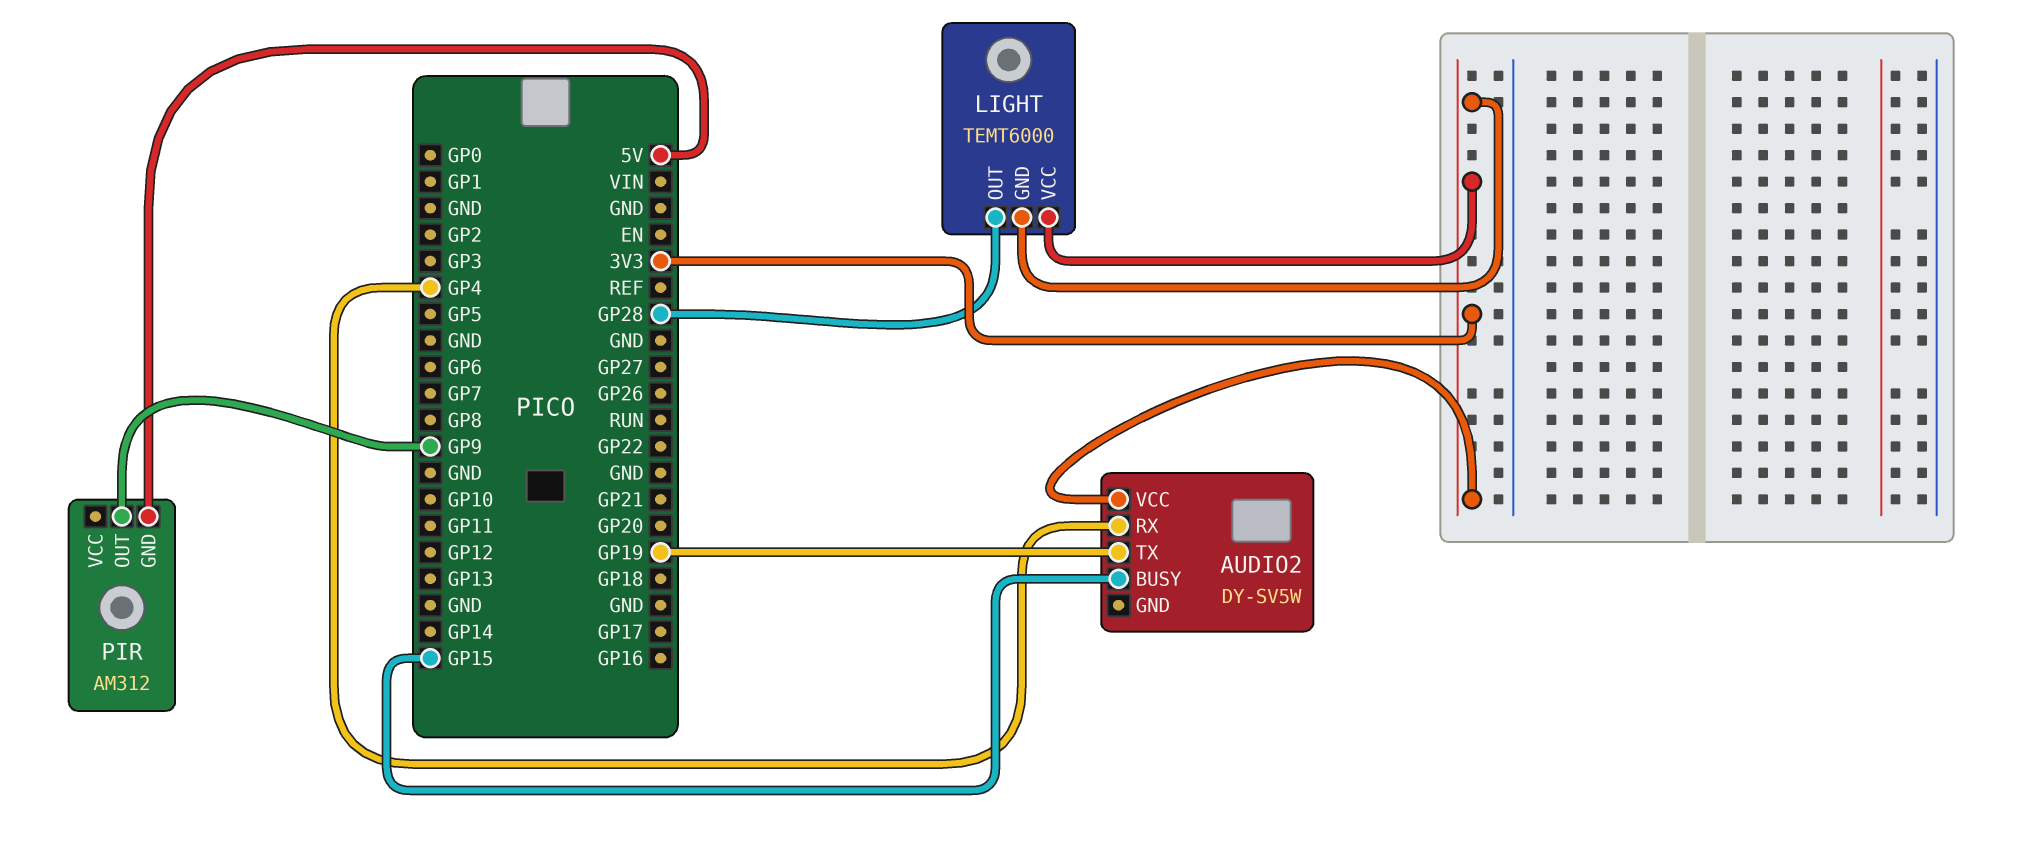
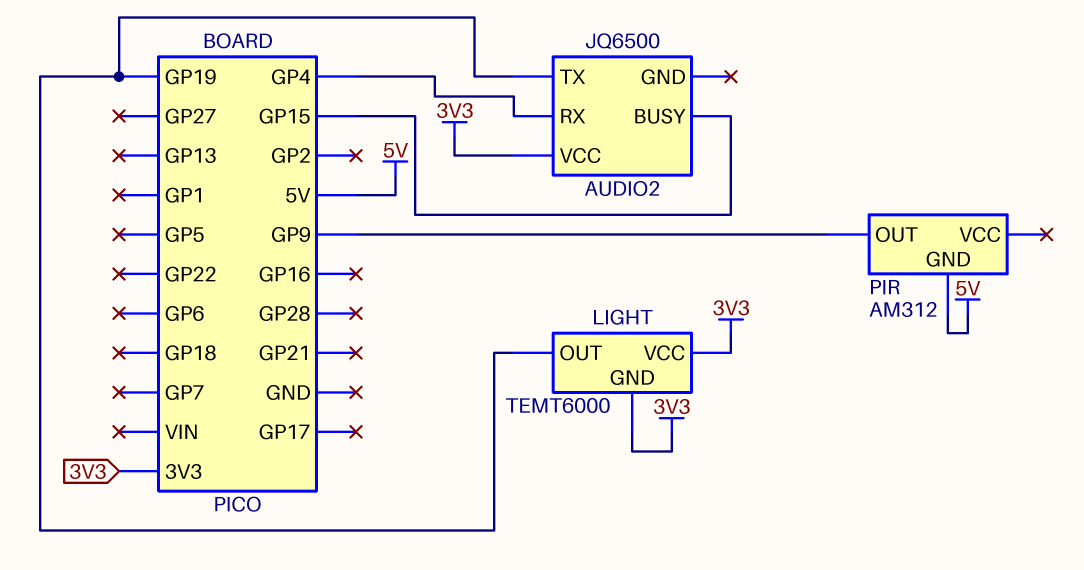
AUDIO2: DY-SV5W -> JQ6500
LIGHT pin OUT: GP28 -> GP19

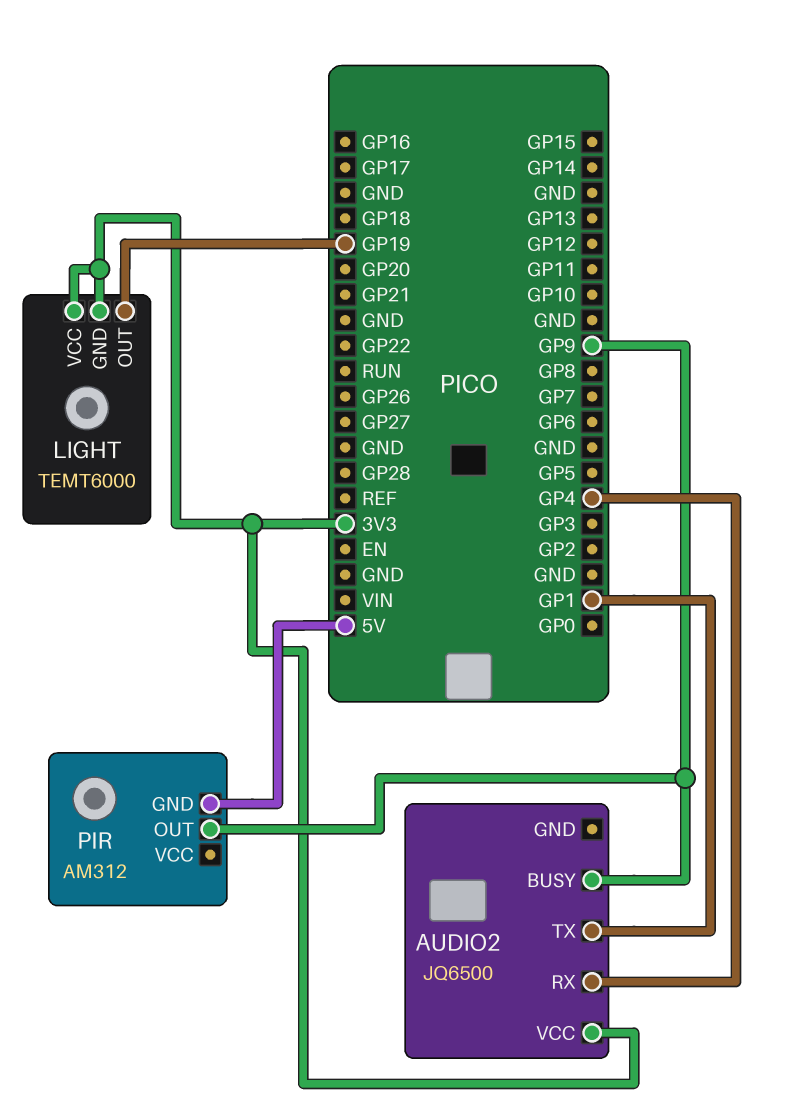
AUDIO2 pin BUSY: GP15 -> GP9
AUDIO2 pin TX: GP19 -> GP1

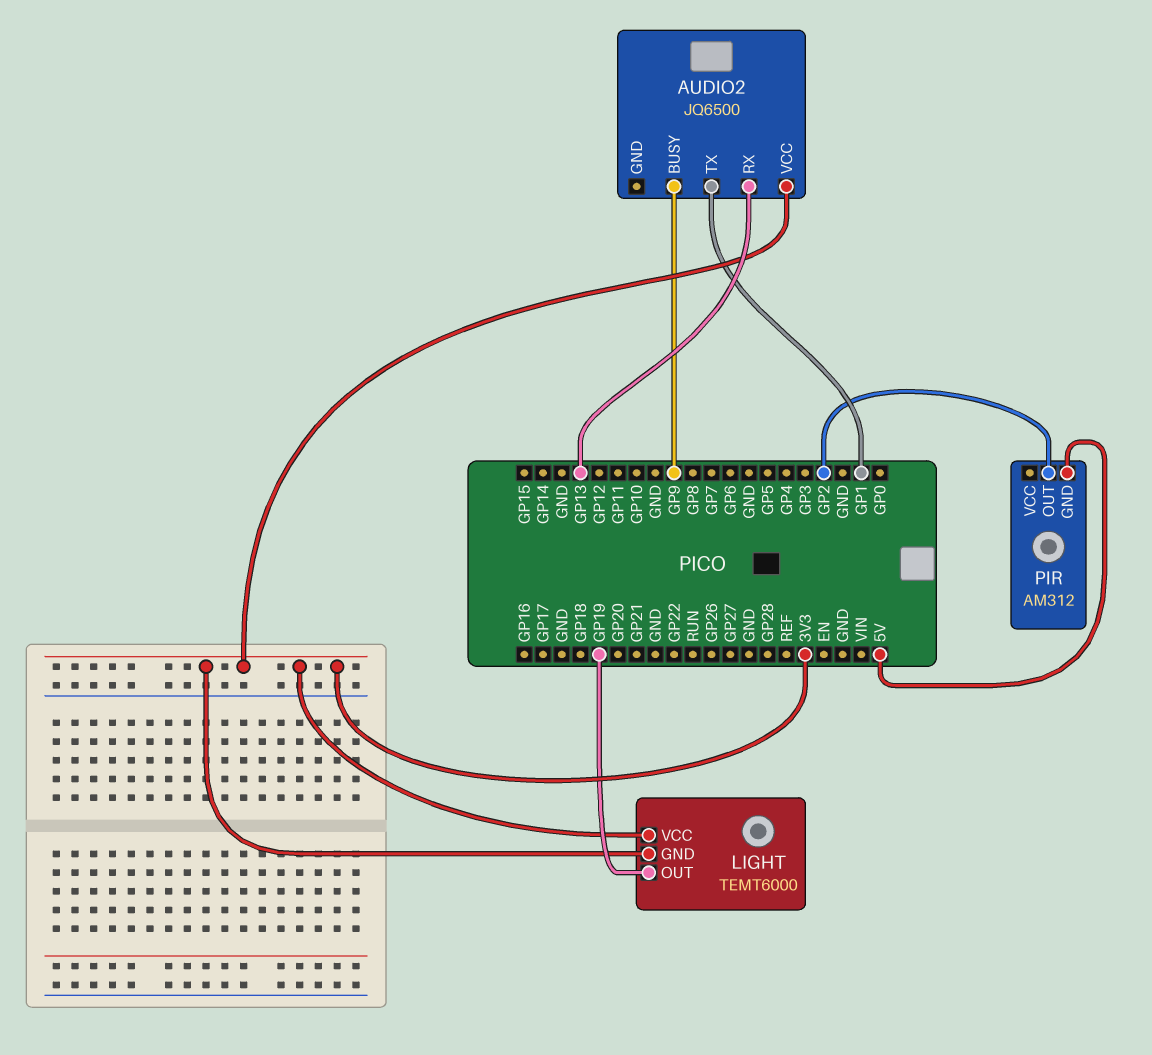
AUDIO2 pin RX: GP4 -> GP13
PIR pin OUT: GP9 -> GP2

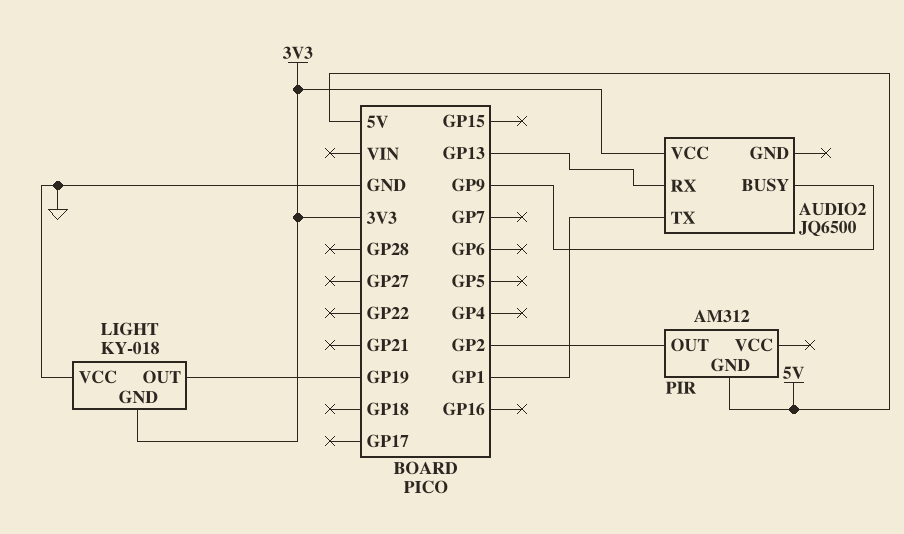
LIGHT: TEMT6000 -> KY-018
LIGHT pin VCC: 3V3 -> GND

